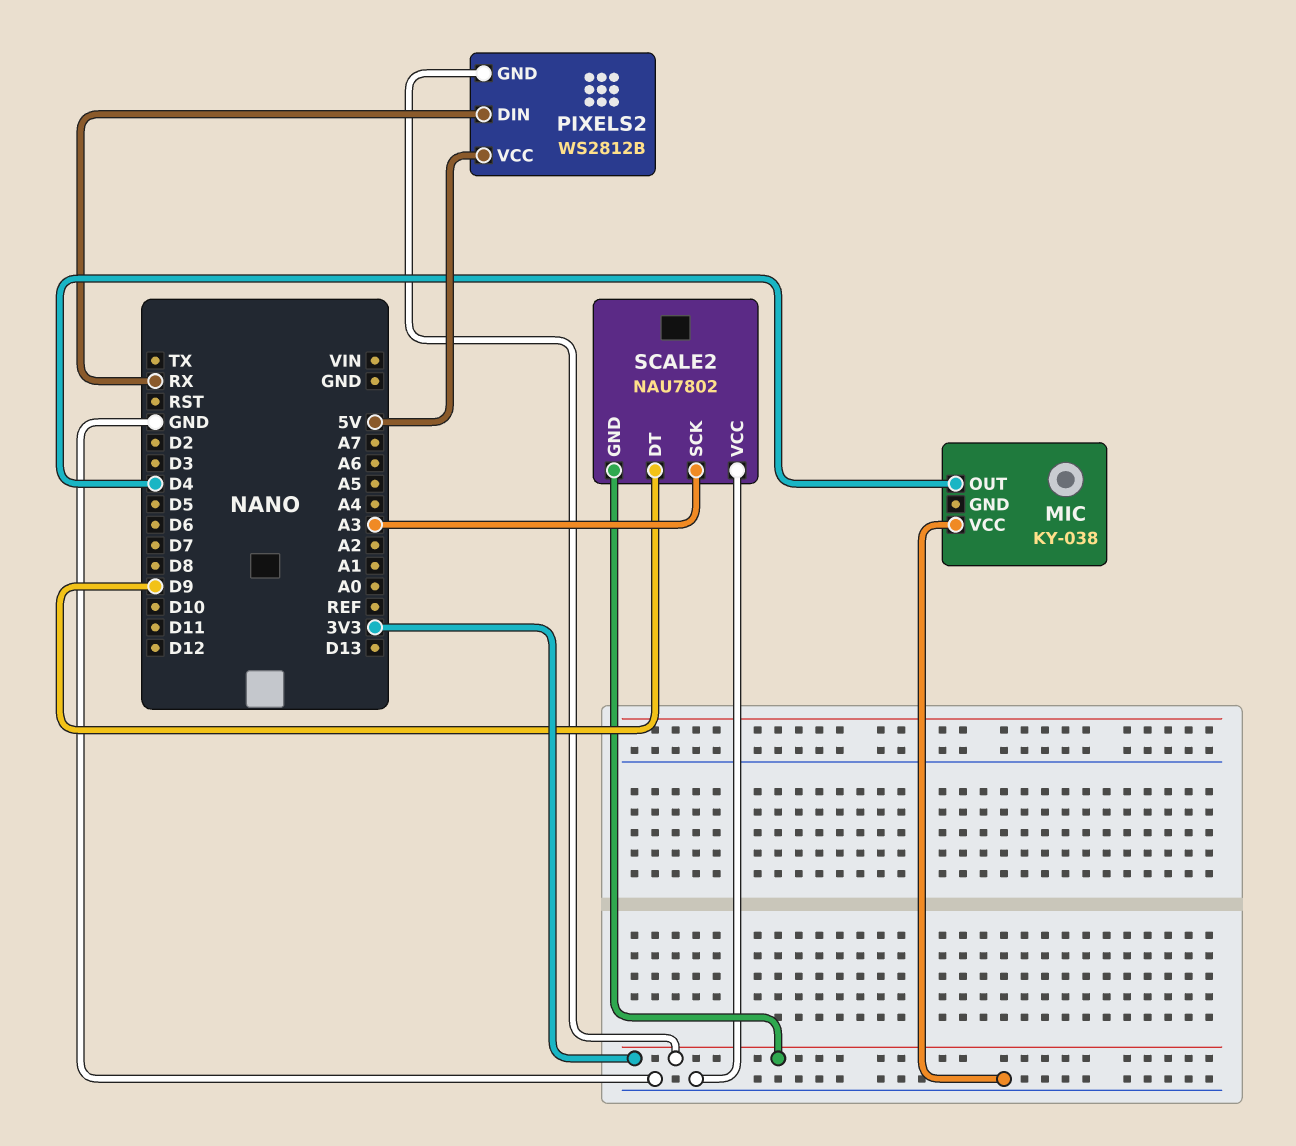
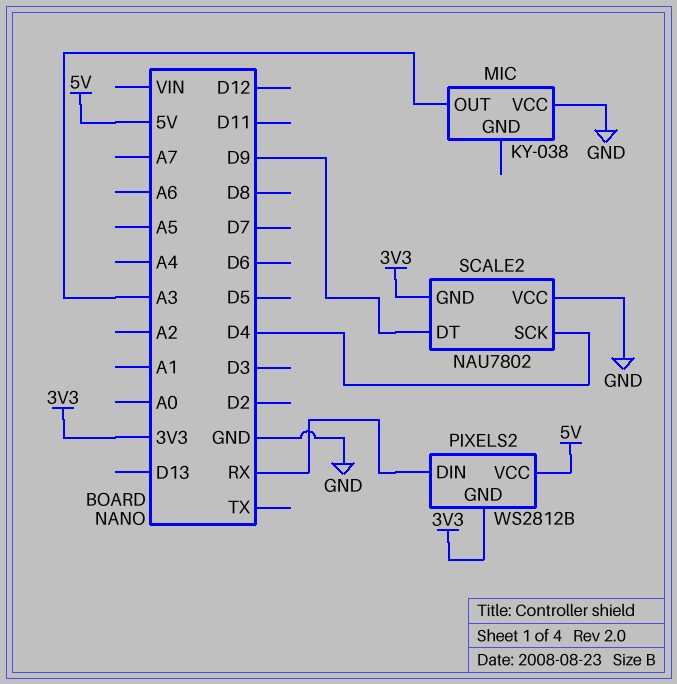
MIC pin OUT: D4 -> A3
SCALE2 pin SCK: A3 -> D4

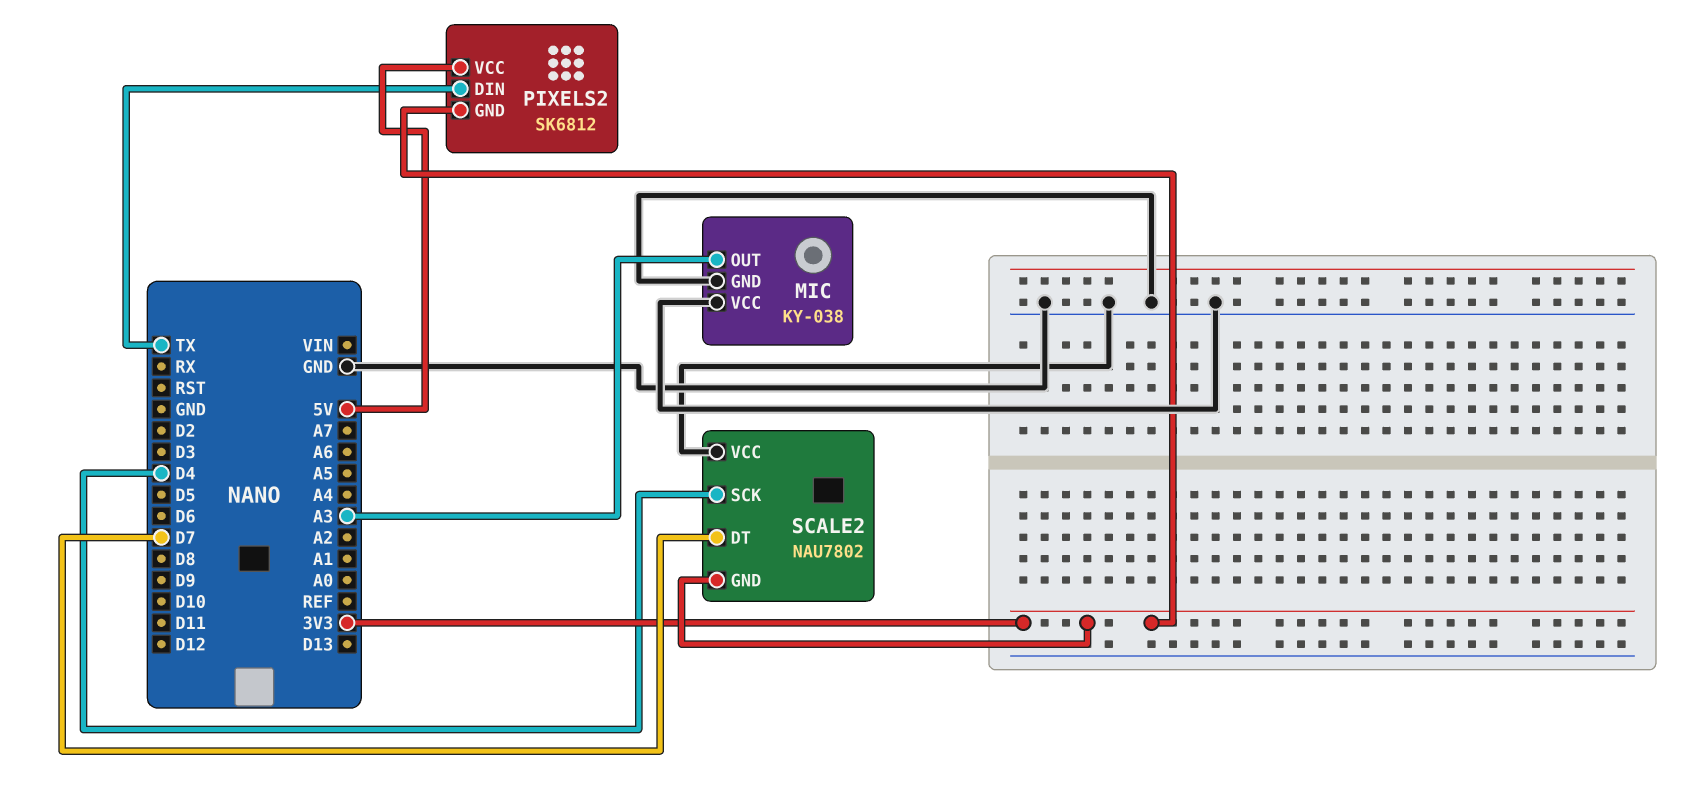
MIC pin GND: none -> GND
PIXELS2: WS2812B -> SK6812
PIXELS2 pin DIN: RX -> TX
SCALE2 pin DT: D9 -> D7

